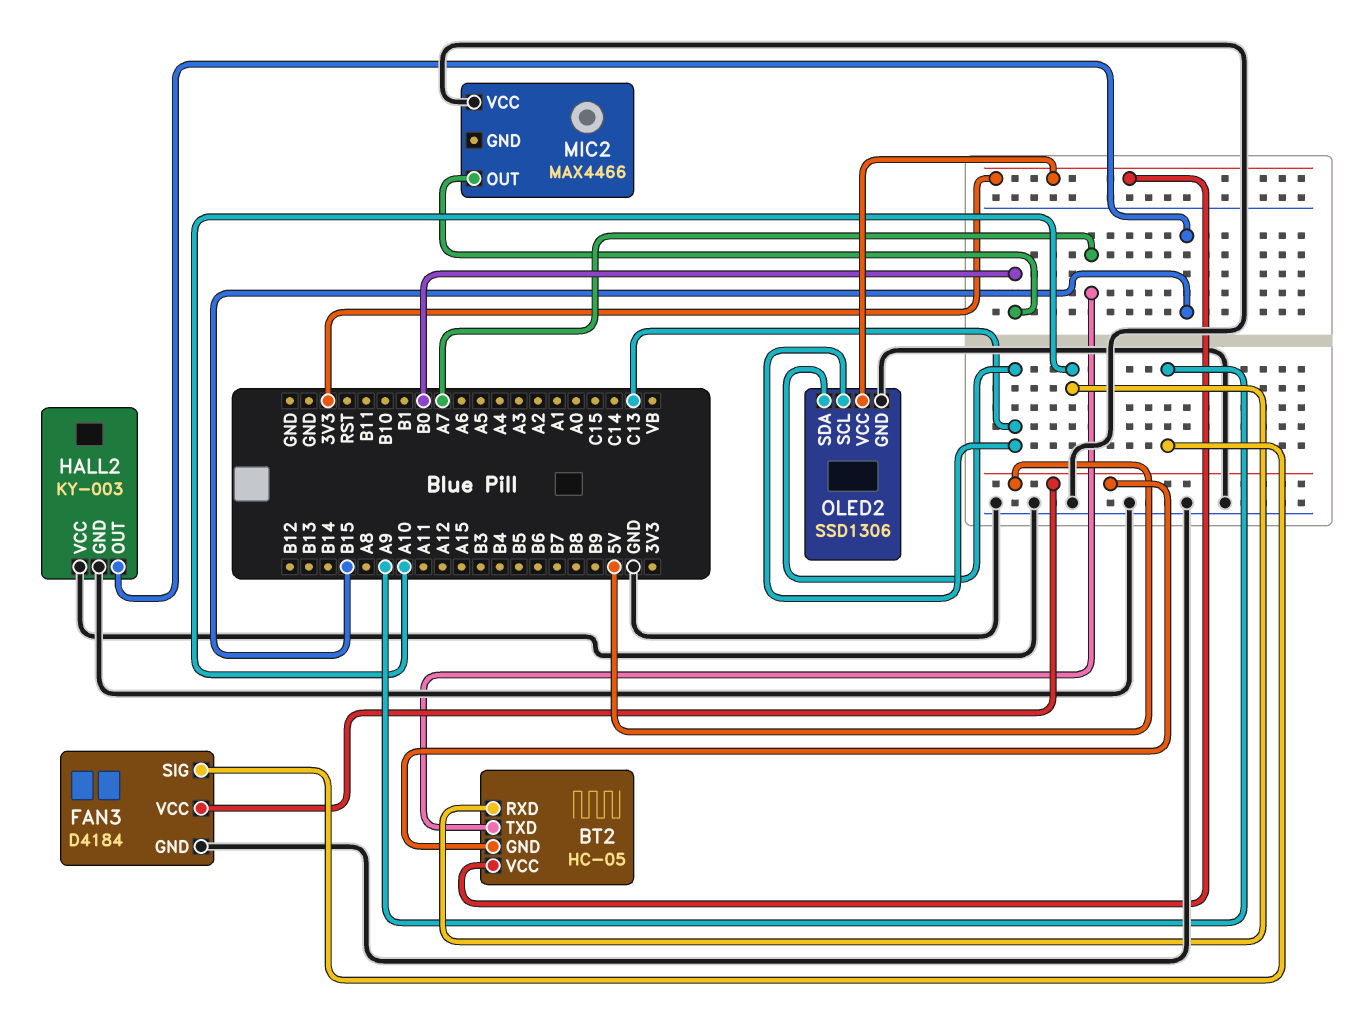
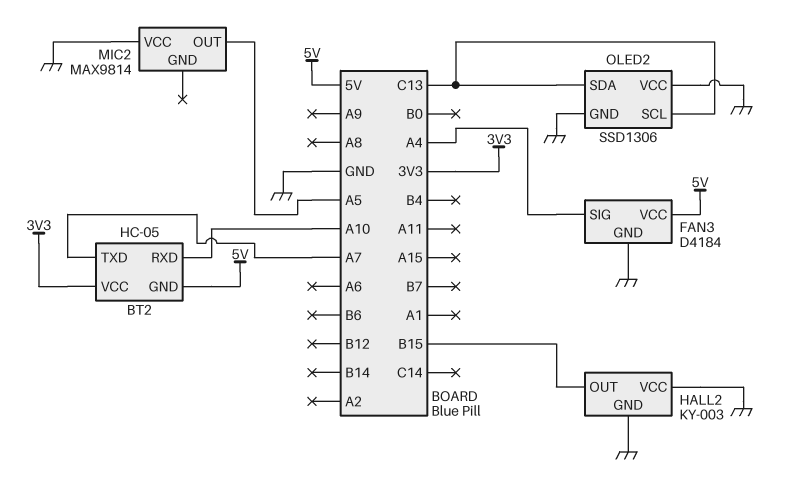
FAN3 pin SIG: A9 -> A4
MIC2: MAX4466 -> MAX9814
MIC2 pin OUT: B0 -> A5
OLED2 pin VCC: 3V3 -> GND

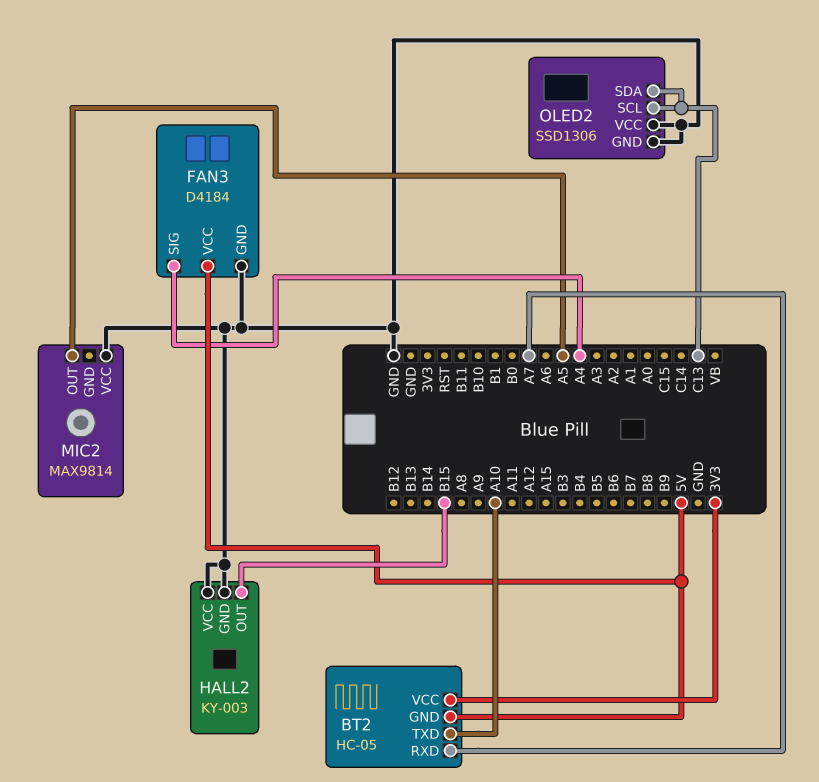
BT2 pin RXD: A10 -> A7
BT2 pin TXD: A7 -> A10

